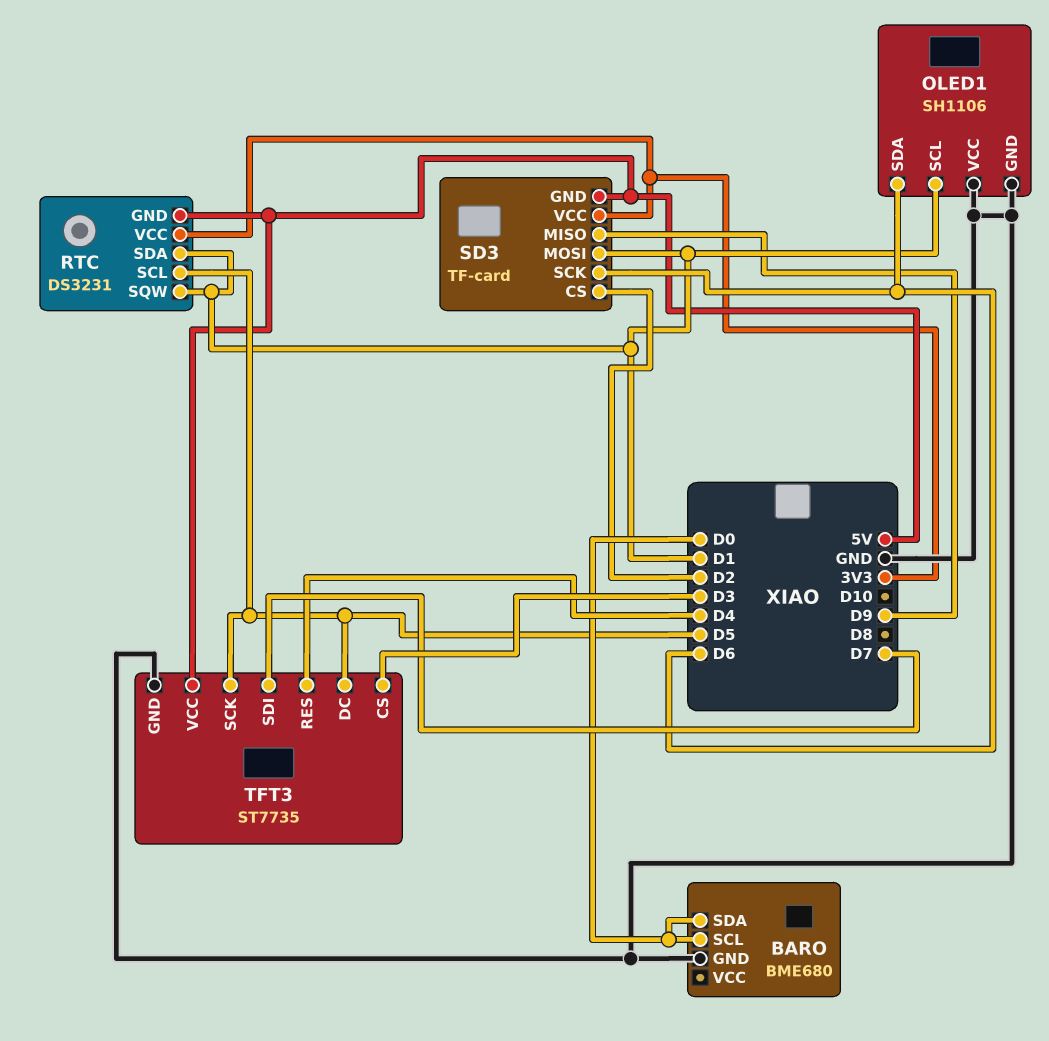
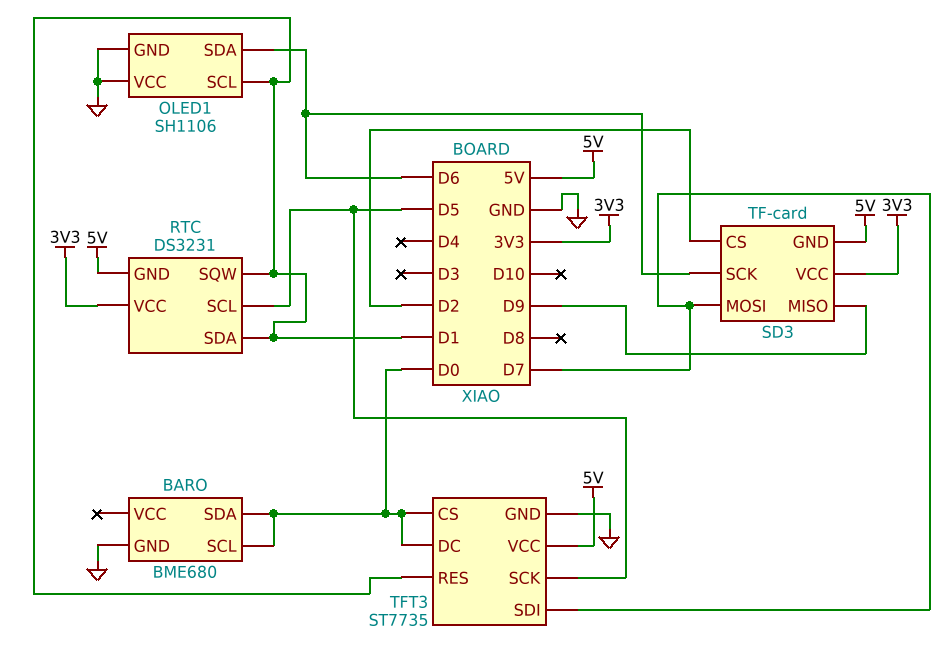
SD3 pin MOSI: D1 -> D7
TFT3 pin CS: D3 -> D0
TFT3 pin DC: D5 -> D0
TFT3 pin RES: D4 -> D1

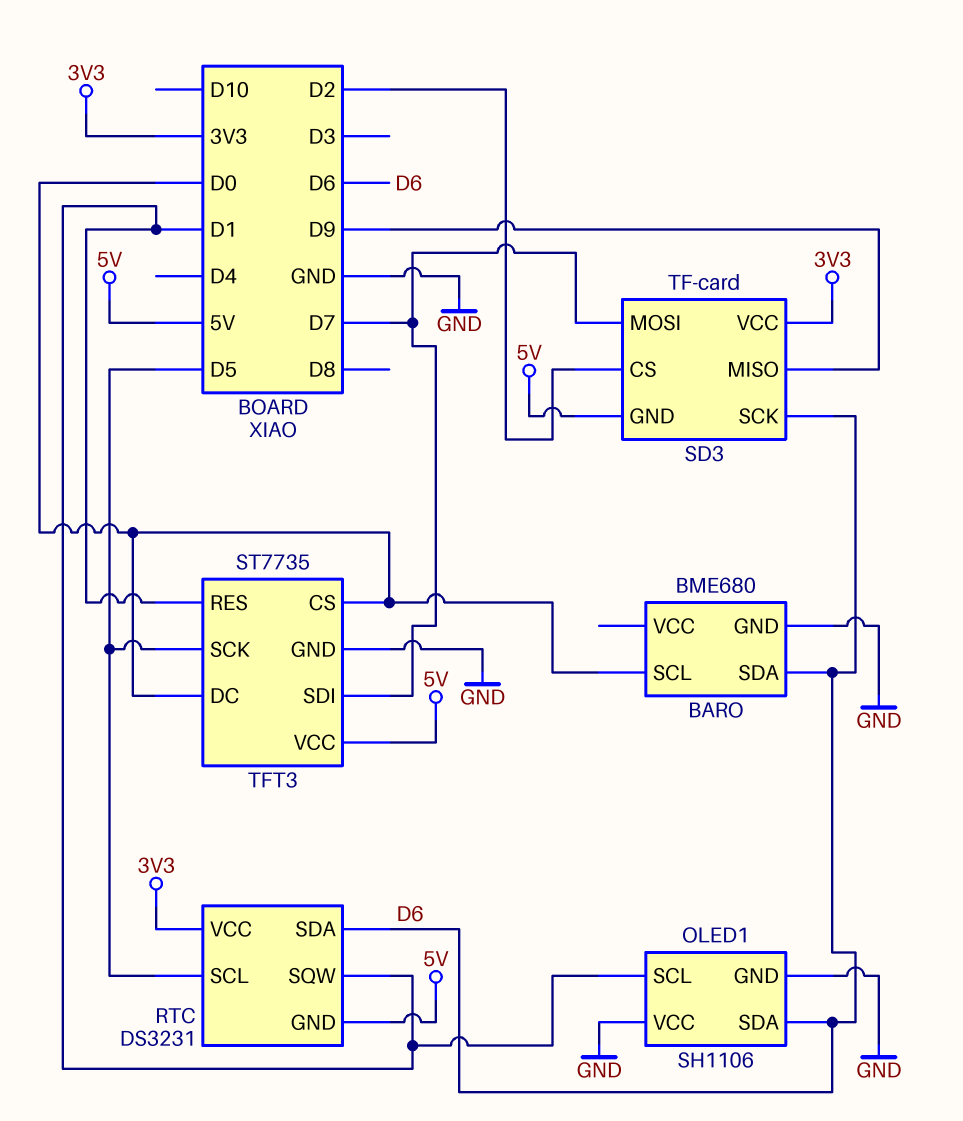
BARO pin SDA: D0 -> D6
RTC pin SDA: D1 -> D6

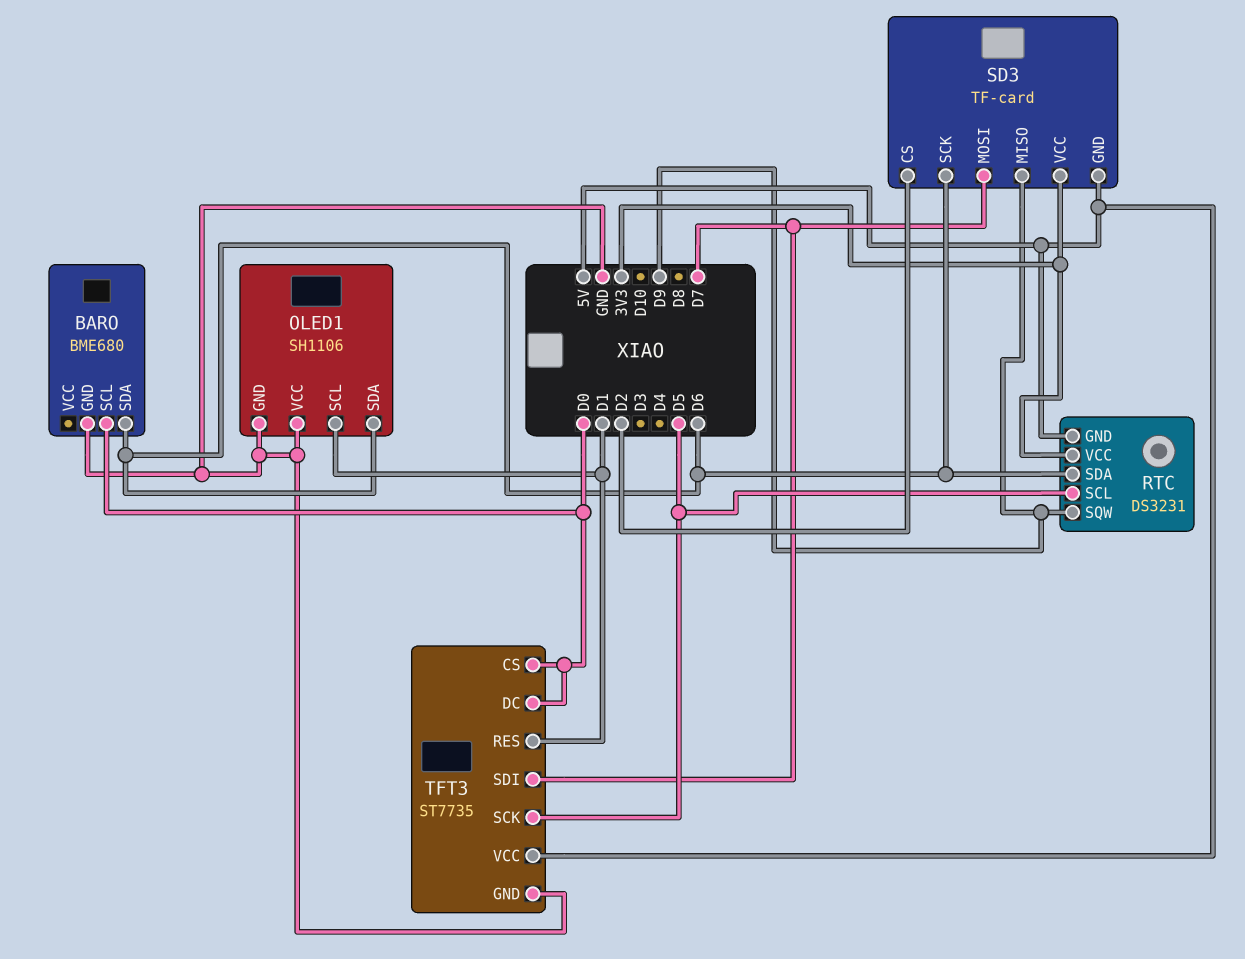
RTC pin SQW: D1 -> D9

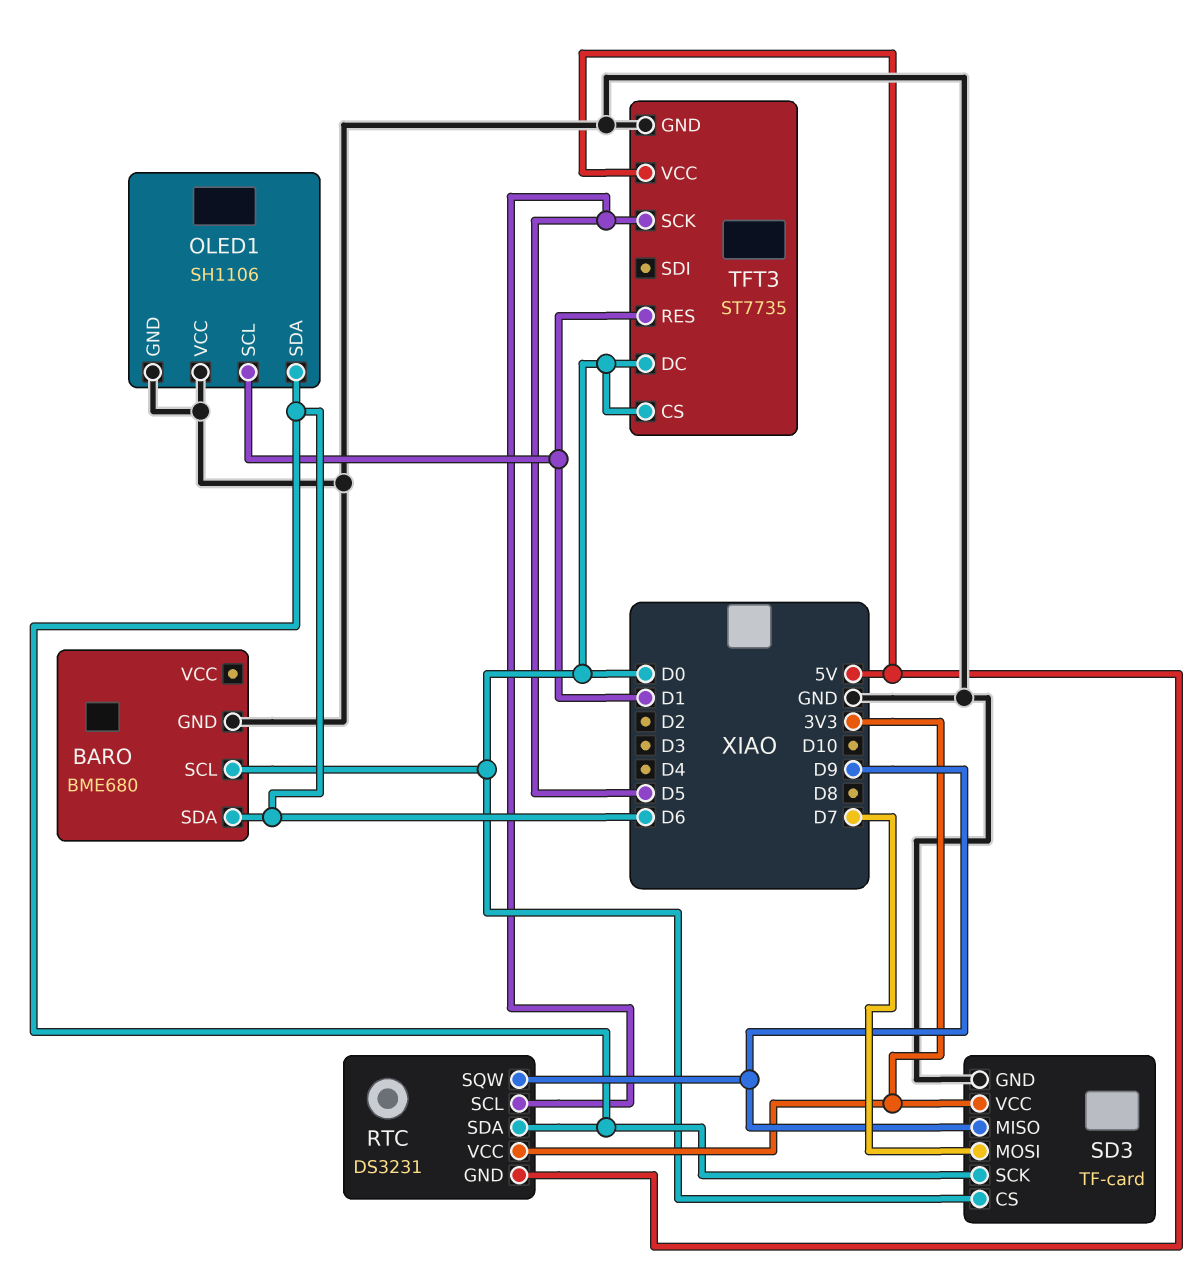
SD3 pin CS: D2 -> D0
SD3 pin GND: 5V -> GND
TFT3 pin SDI: D7 -> none

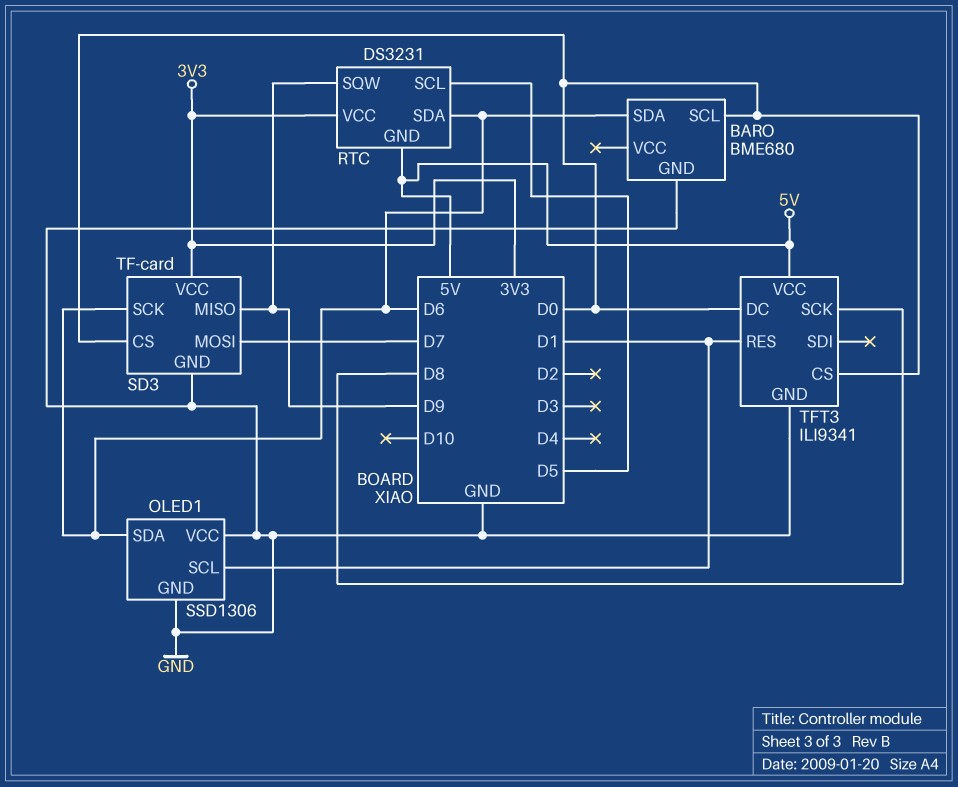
OLED1: SH1106 -> SSD1306
TFT3: ST7735 -> ILI9341
TFT3 pin SCK: D5 -> D8

